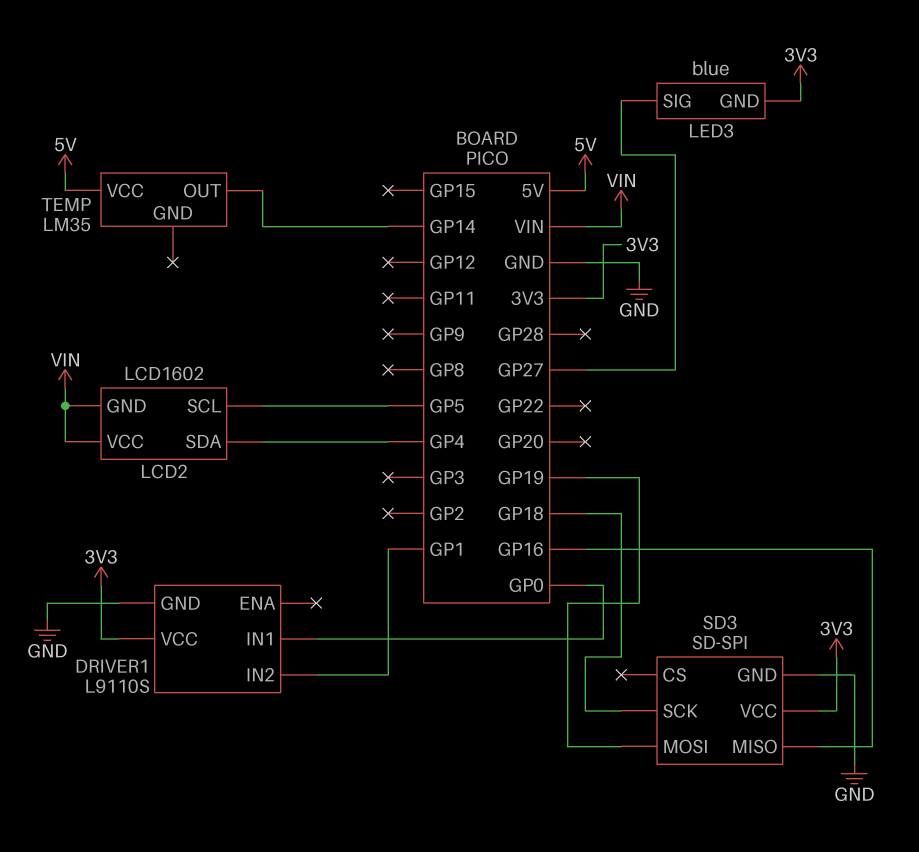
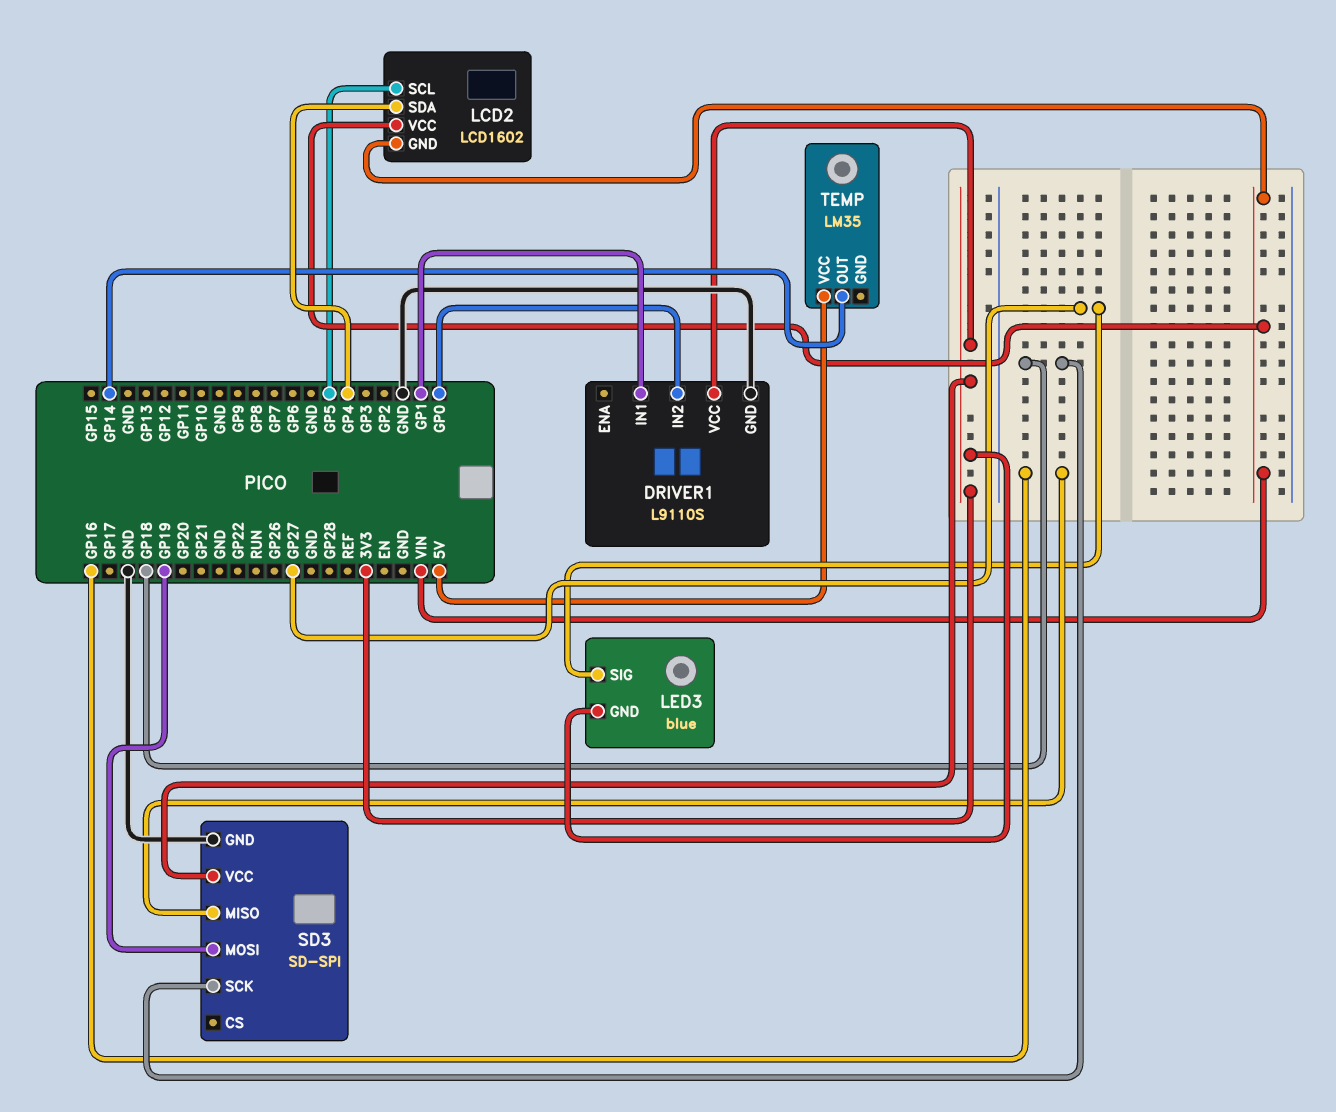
DRIVER1 pin IN1: GP0 -> GP1
DRIVER1 pin IN2: GP1 -> GP0

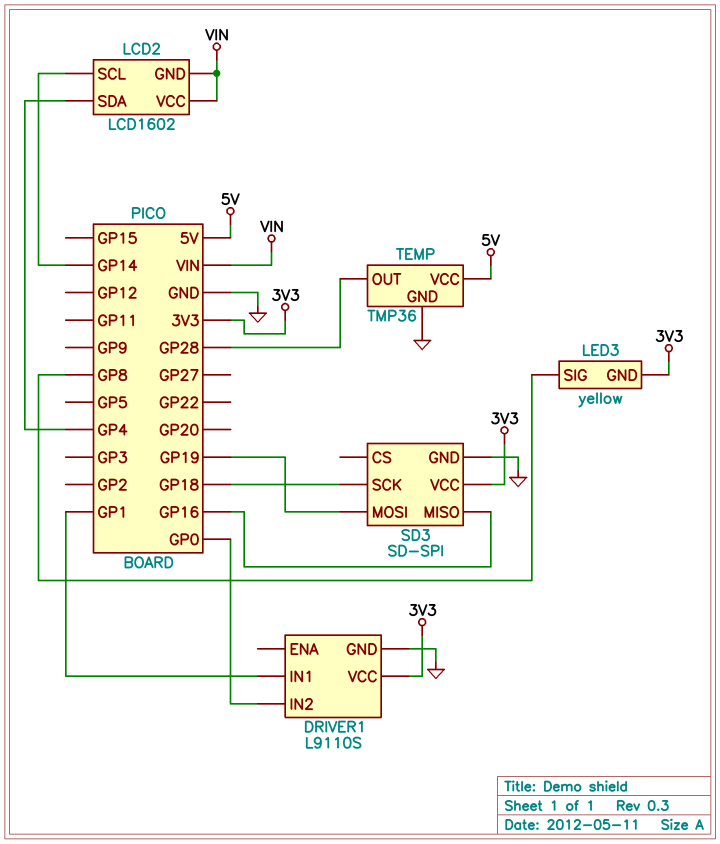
LCD2 pin SCL: GP5 -> GP14
LED3: blue -> yellow
LED3 pin SIG: GP27 -> GP8
TEMP: LM35 -> TMP36
TEMP pin GND: none -> GND
TEMP pin OUT: GP14 -> GP28

